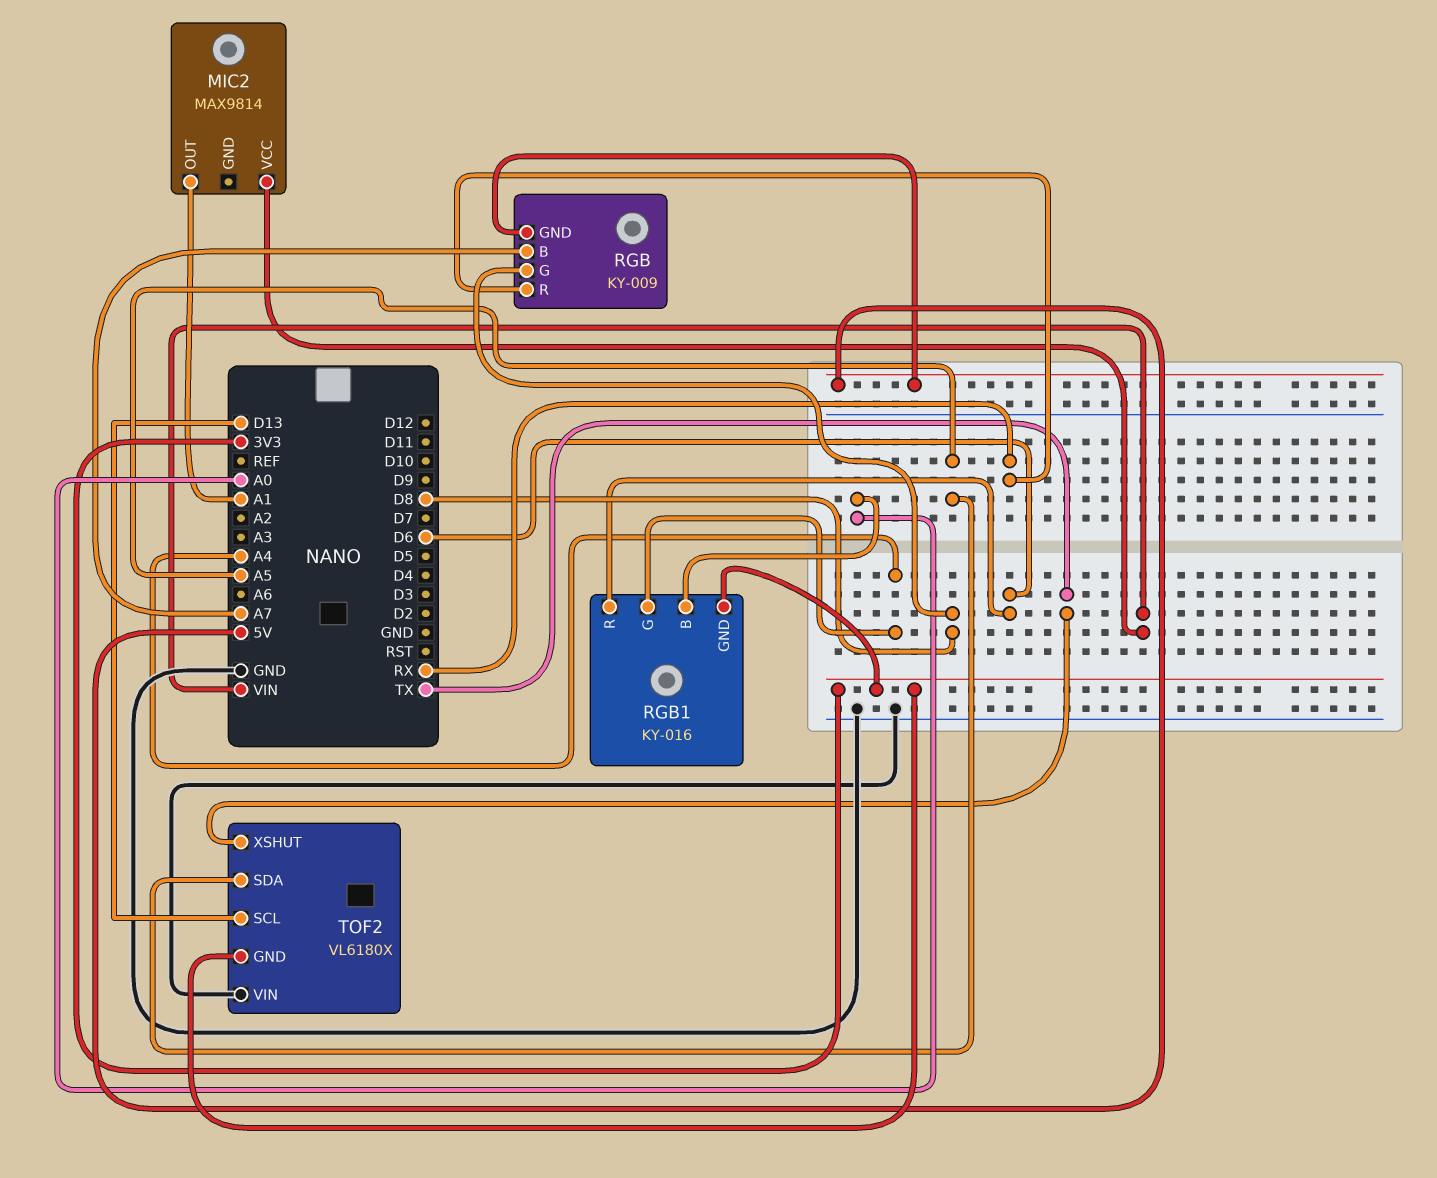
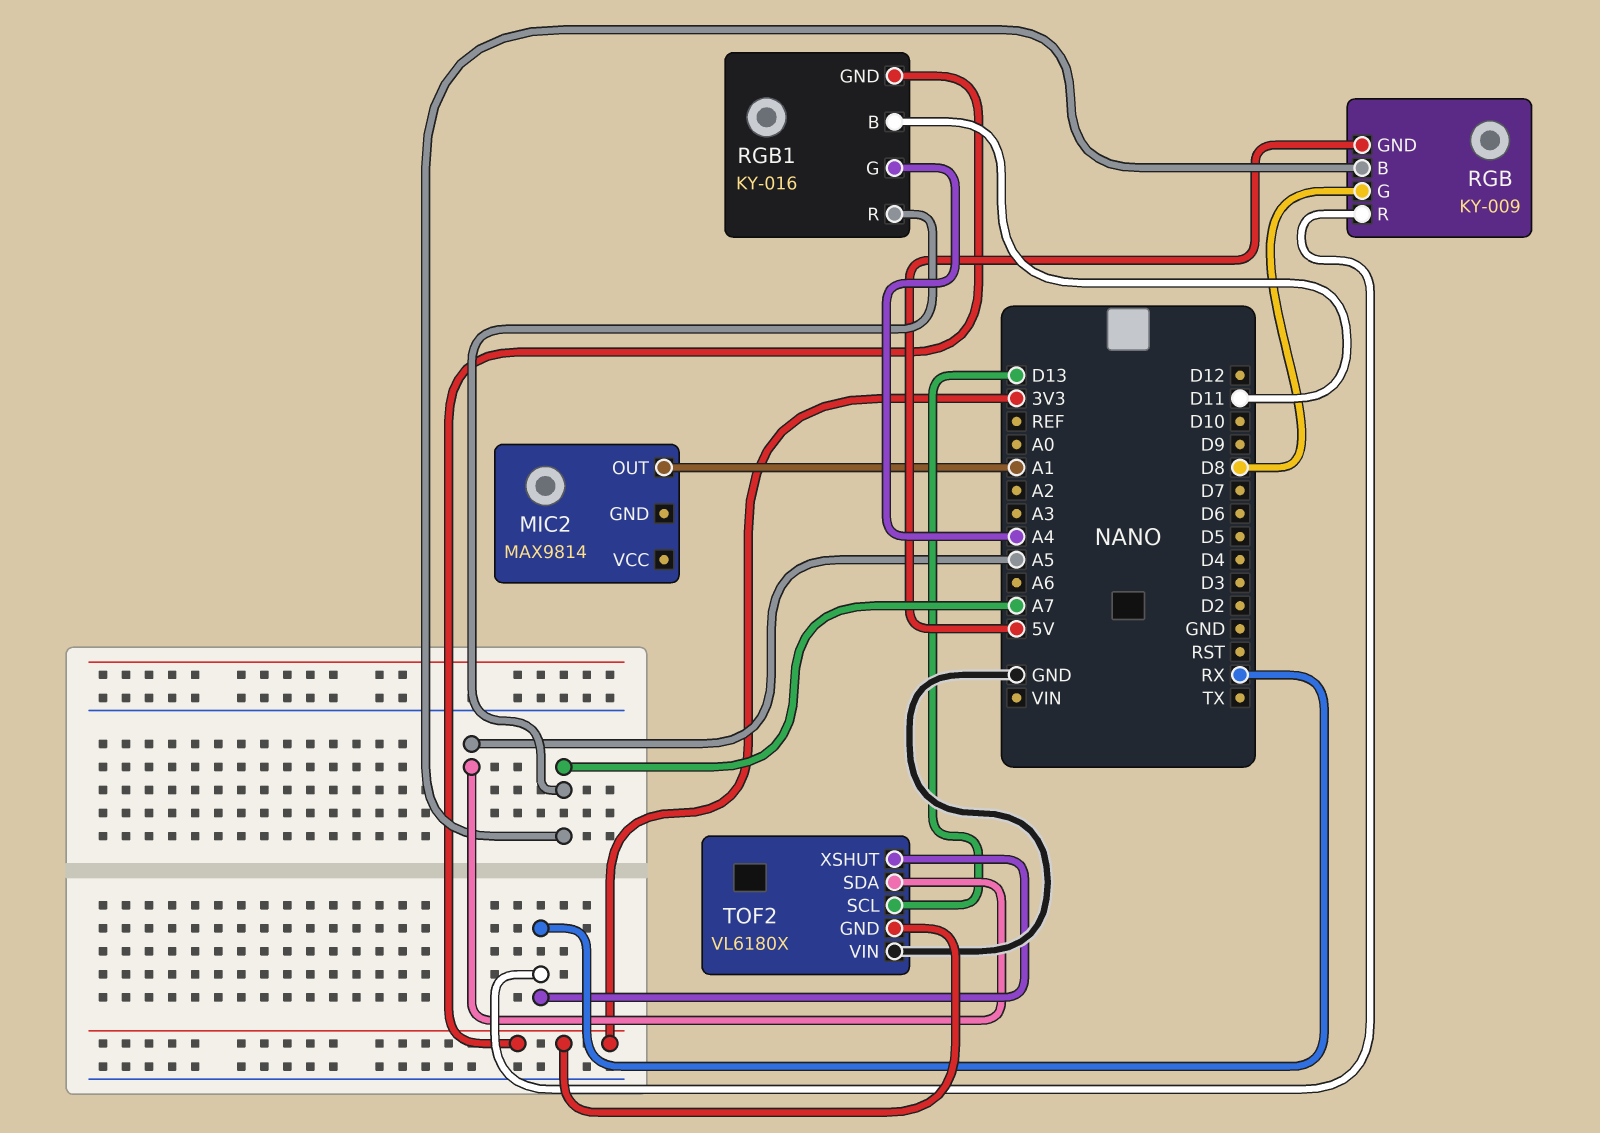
MIC2 pin VCC: VIN -> none
RGB1 pin B: A0 -> D11
RGB1 pin R: D6 -> A7
TOF2 pin XSHUT: TX -> RX

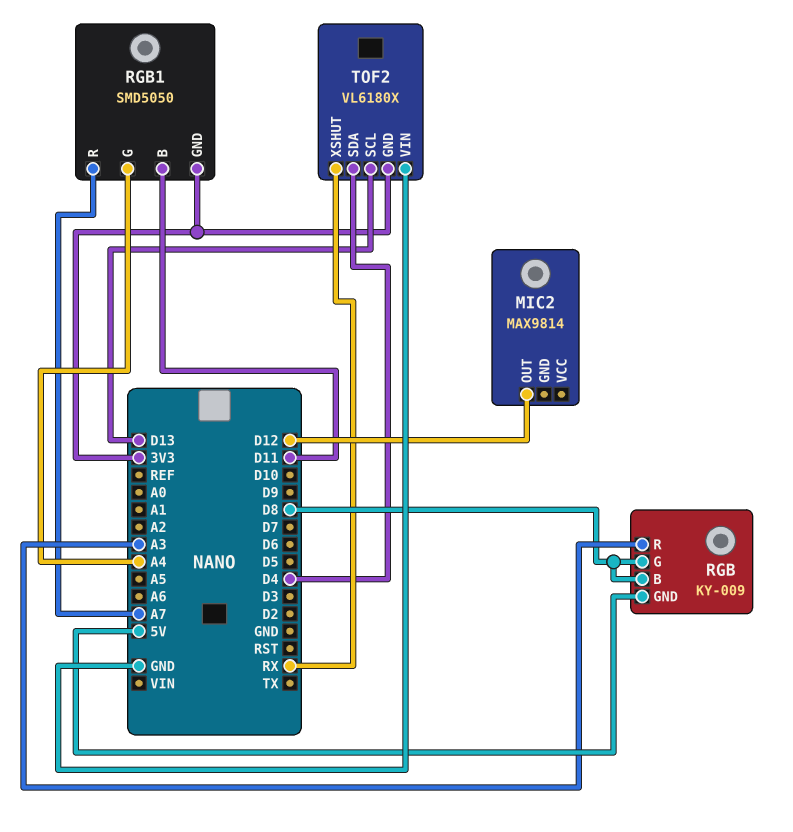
MIC2 pin OUT: A1 -> D12
RGB pin B: A7 -> D8
RGB pin R: RX -> A3
RGB1: KY-016 -> SMD5050
TOF2 pin SDA: A5 -> D4

